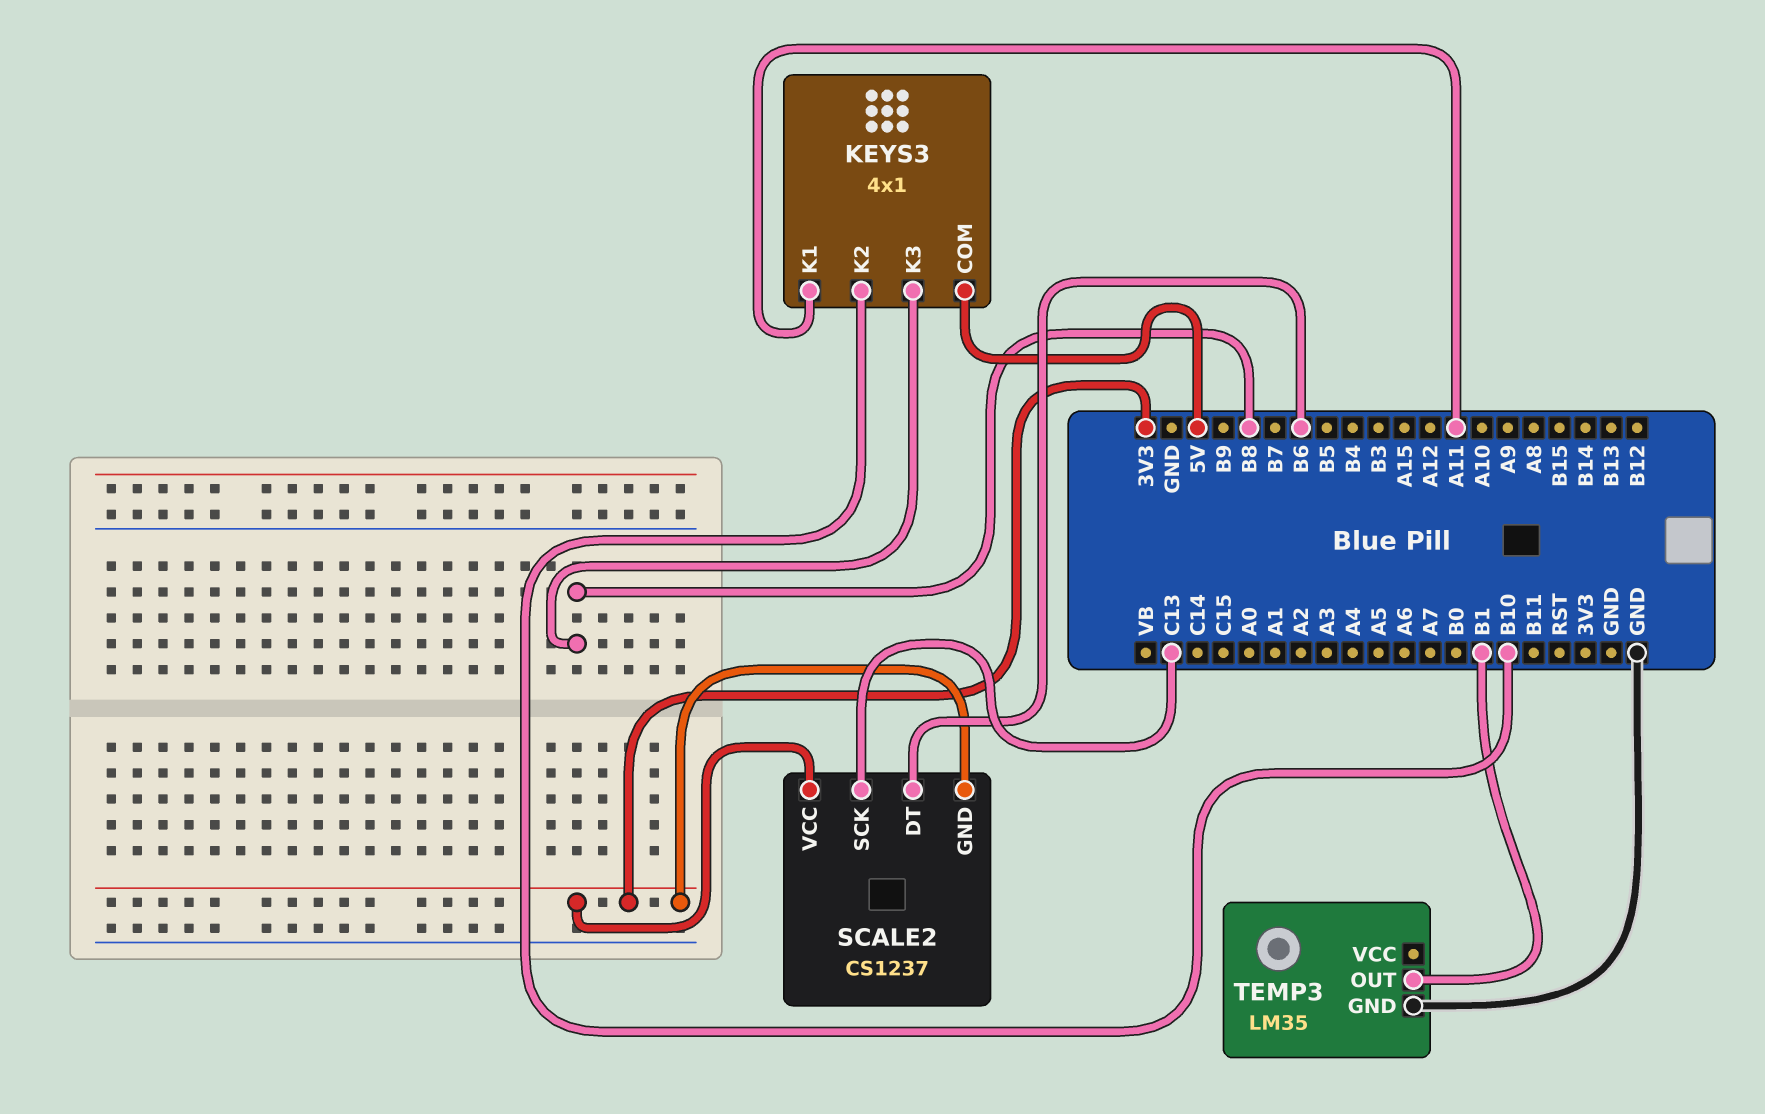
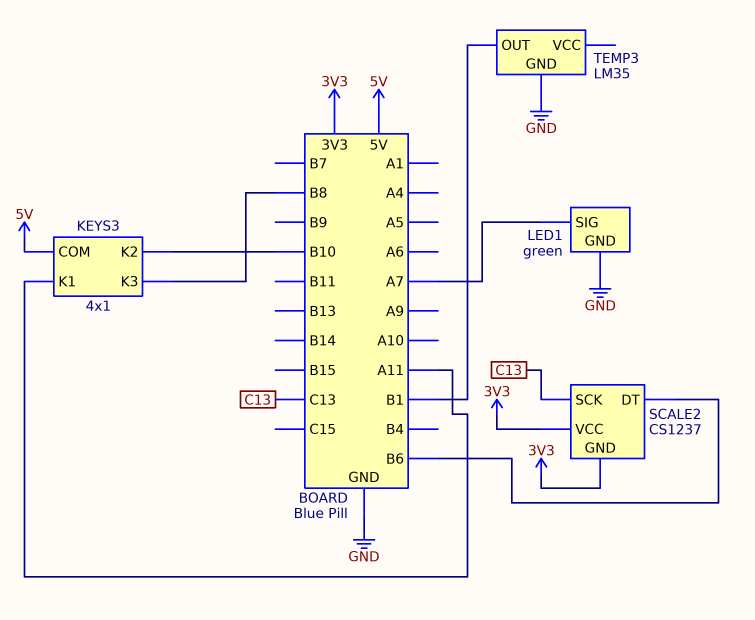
LED1: none -> green
LED1 pin GND: none -> GND
LED1 pin SIG: none -> A7

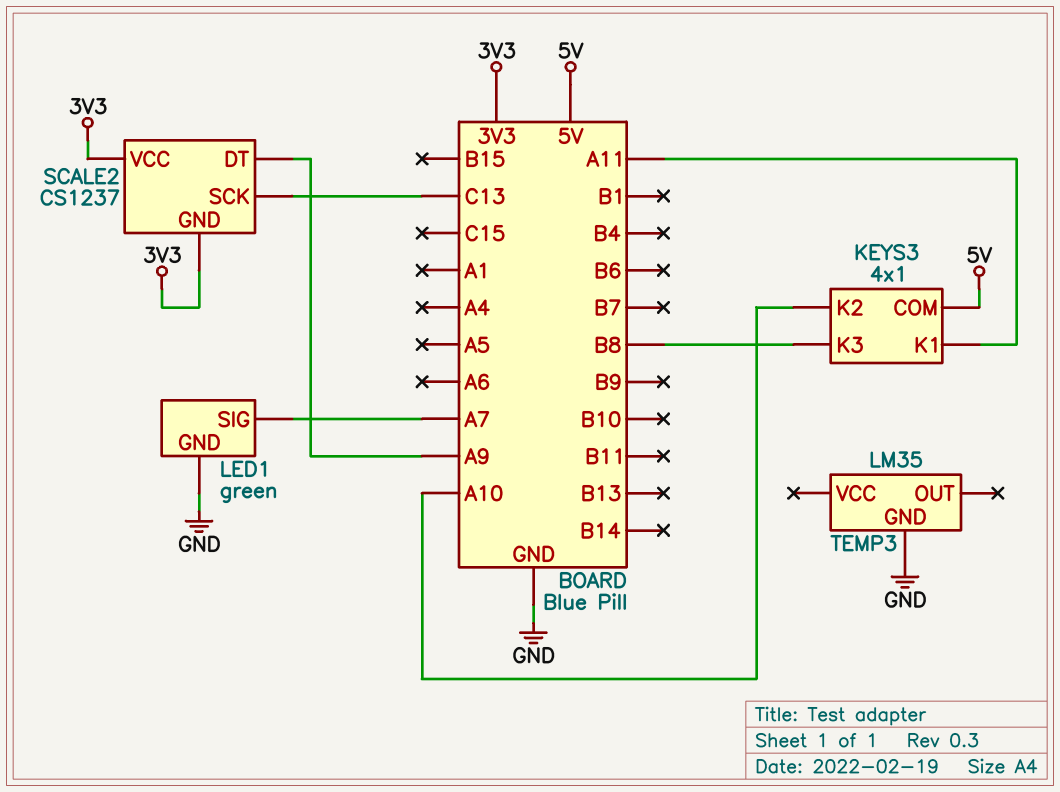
KEYS3 pin K2: B10 -> A10
SCALE2 pin DT: B6 -> A9
TEMP3 pin OUT: B1 -> none

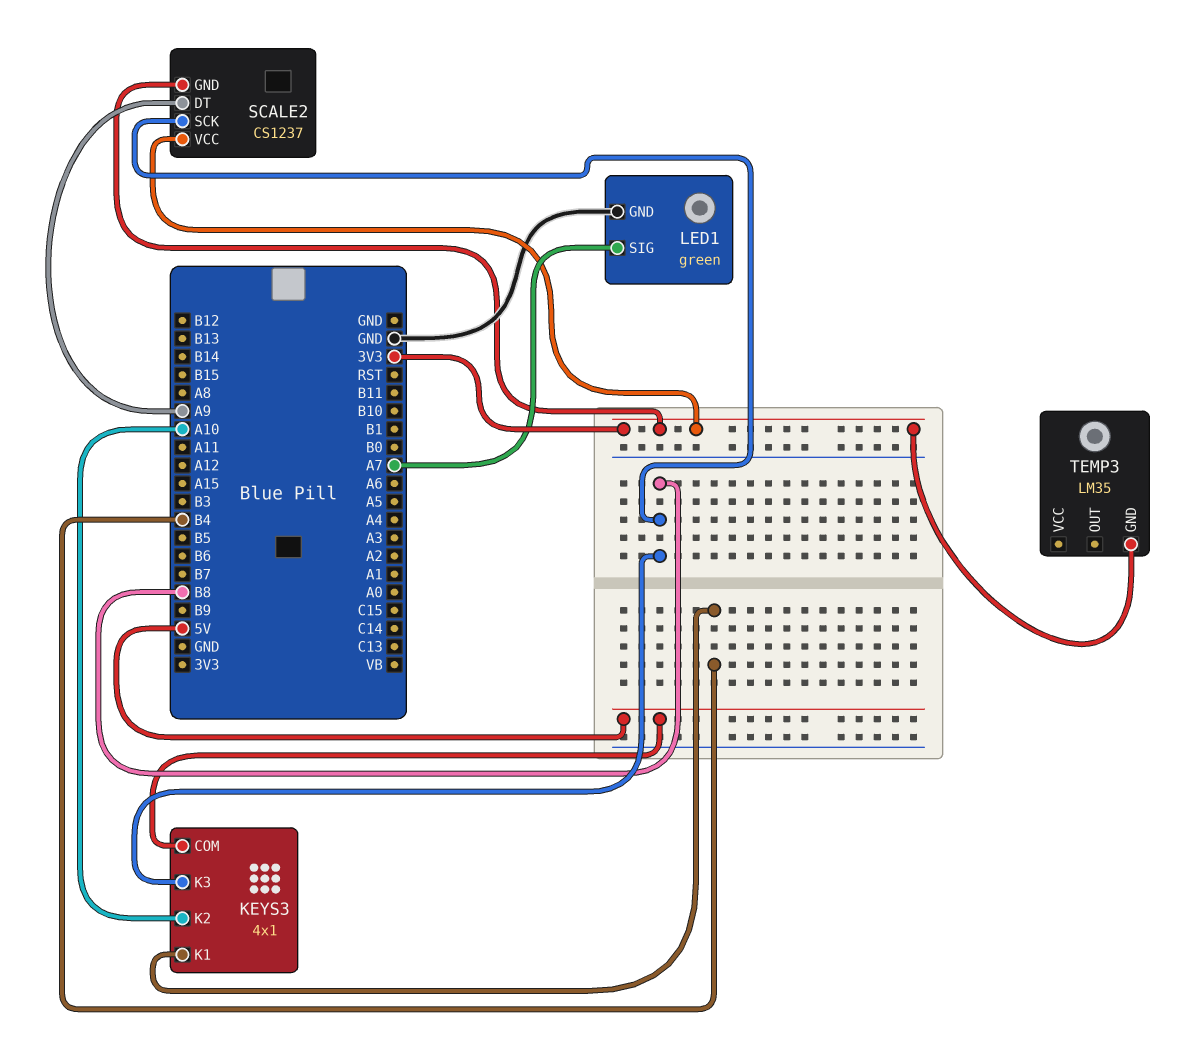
KEYS3 pin K1: A11 -> B4
SCALE2 pin SCK: C13 -> B8
TEMP3 pin GND: GND -> 3V3

